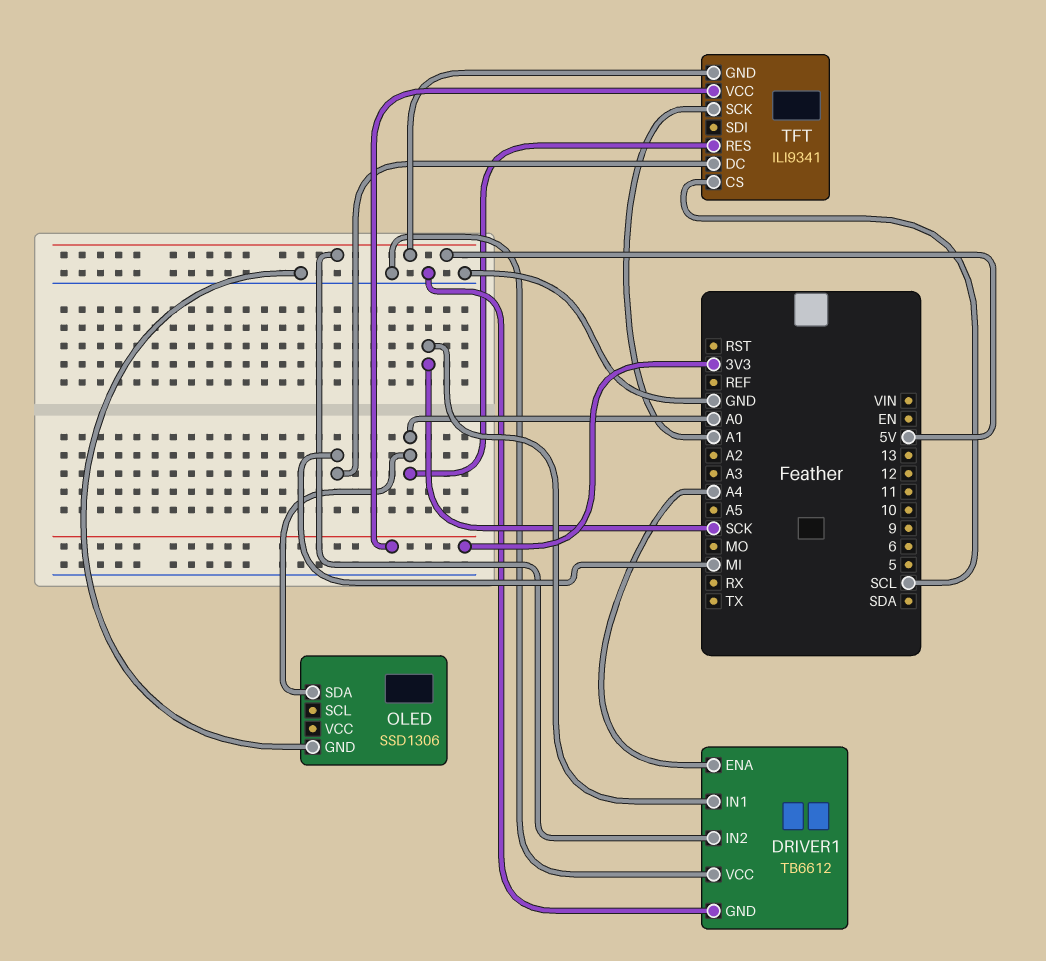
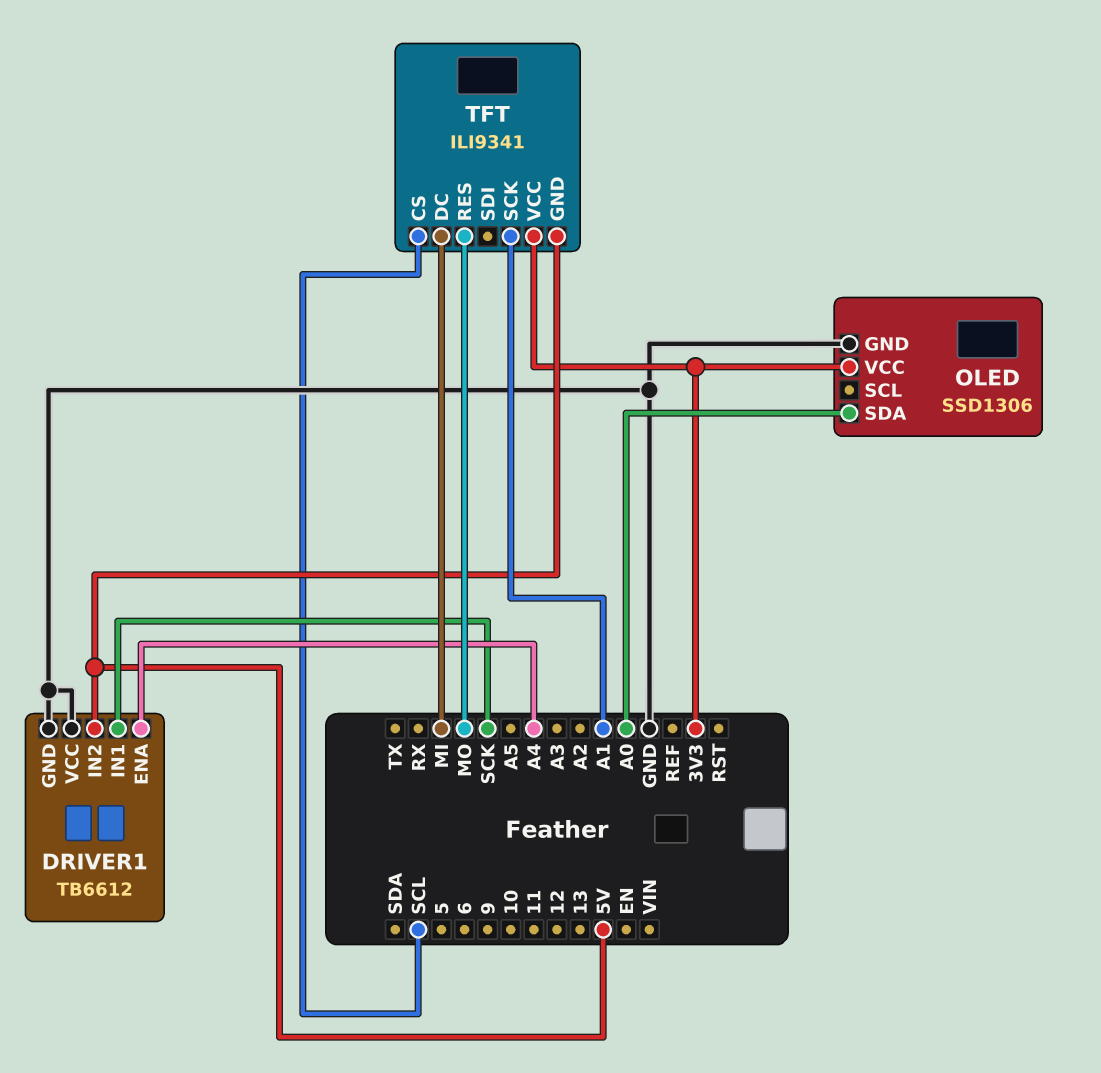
OLED pin VCC: none -> 3V3
TFT pin RES: A0 -> MO

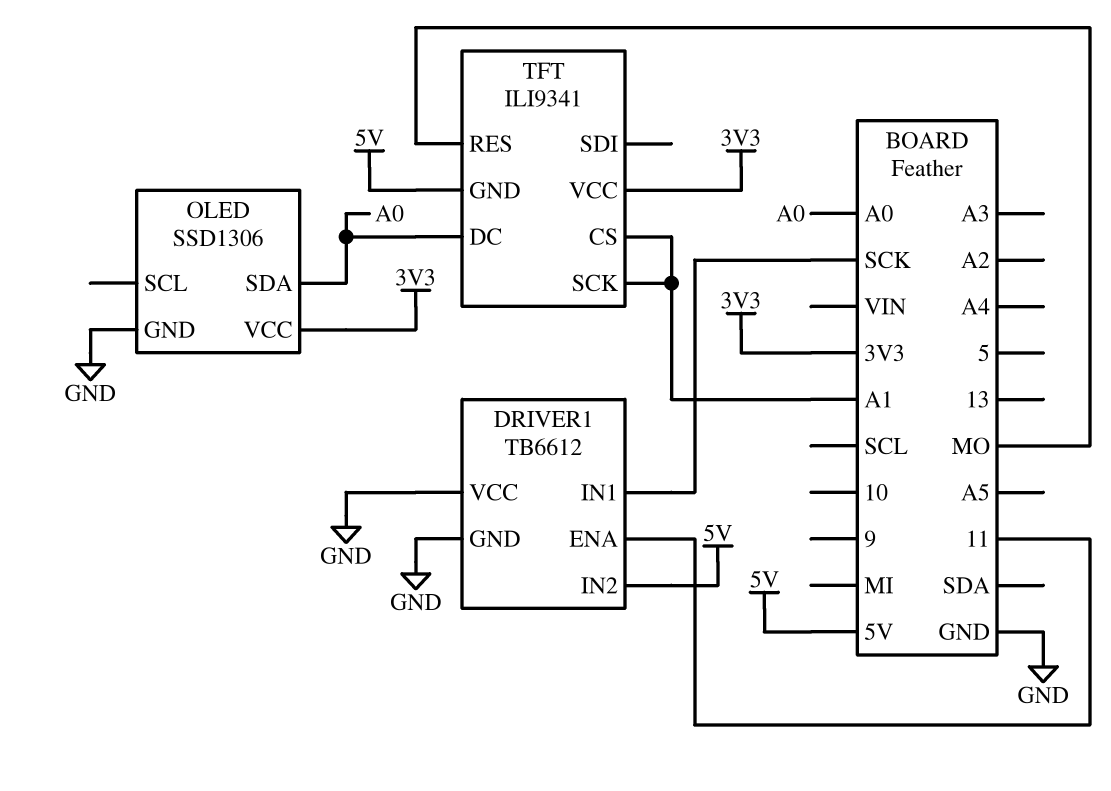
DRIVER1 pin ENA: A4 -> 11
TFT pin CS: SCL -> A1
TFT pin DC: MI -> A0

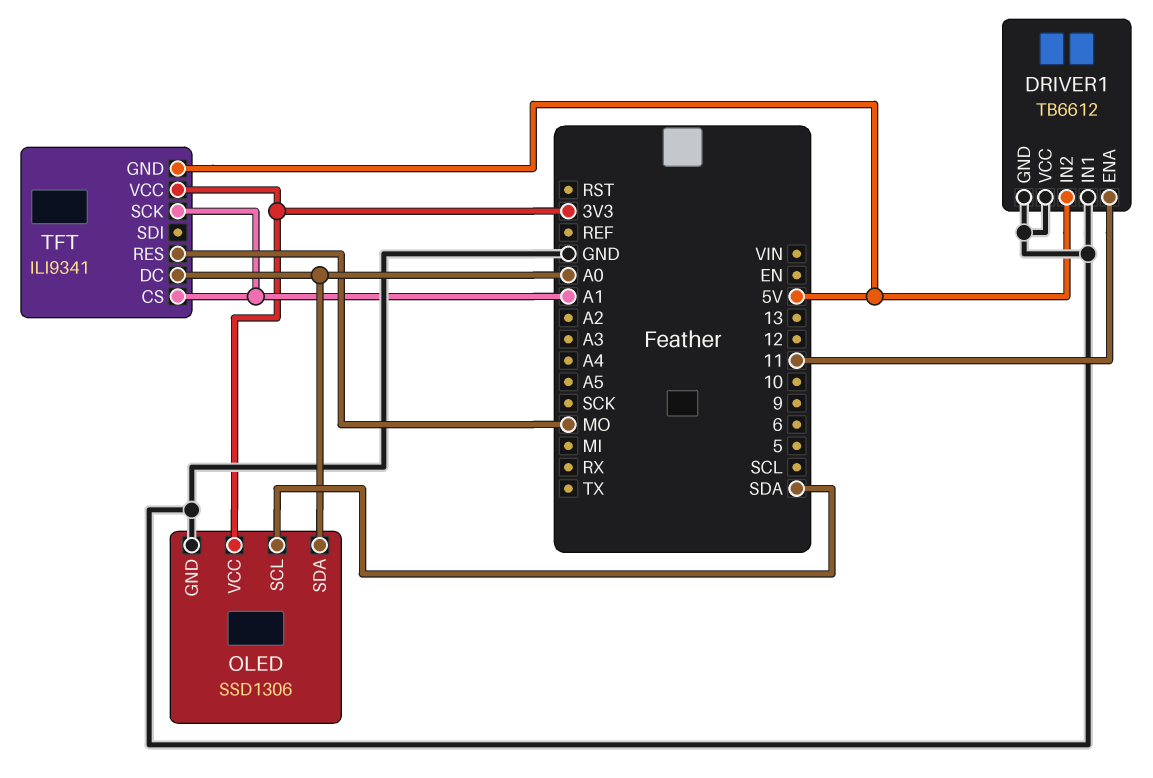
DRIVER1 pin IN1: SCK -> GND
OLED pin SCL: none -> SDA

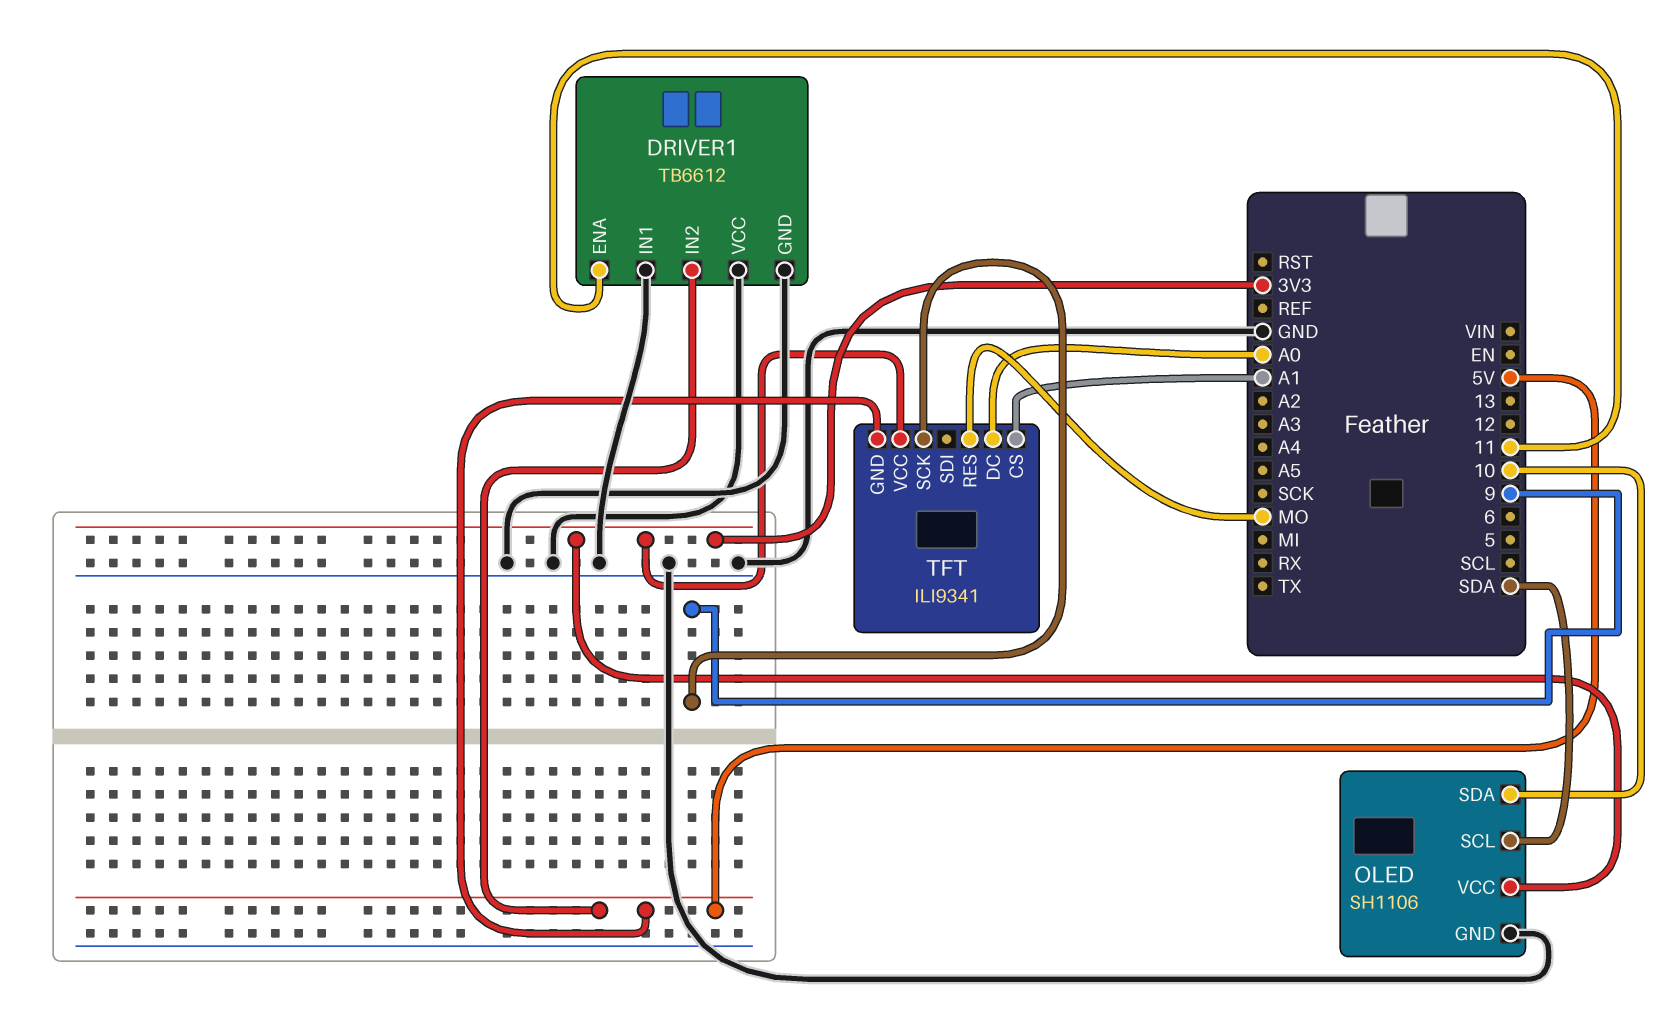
OLED: SSD1306 -> SH1106
OLED pin SDA: A0 -> 10
TFT pin SCK: A1 -> 9

